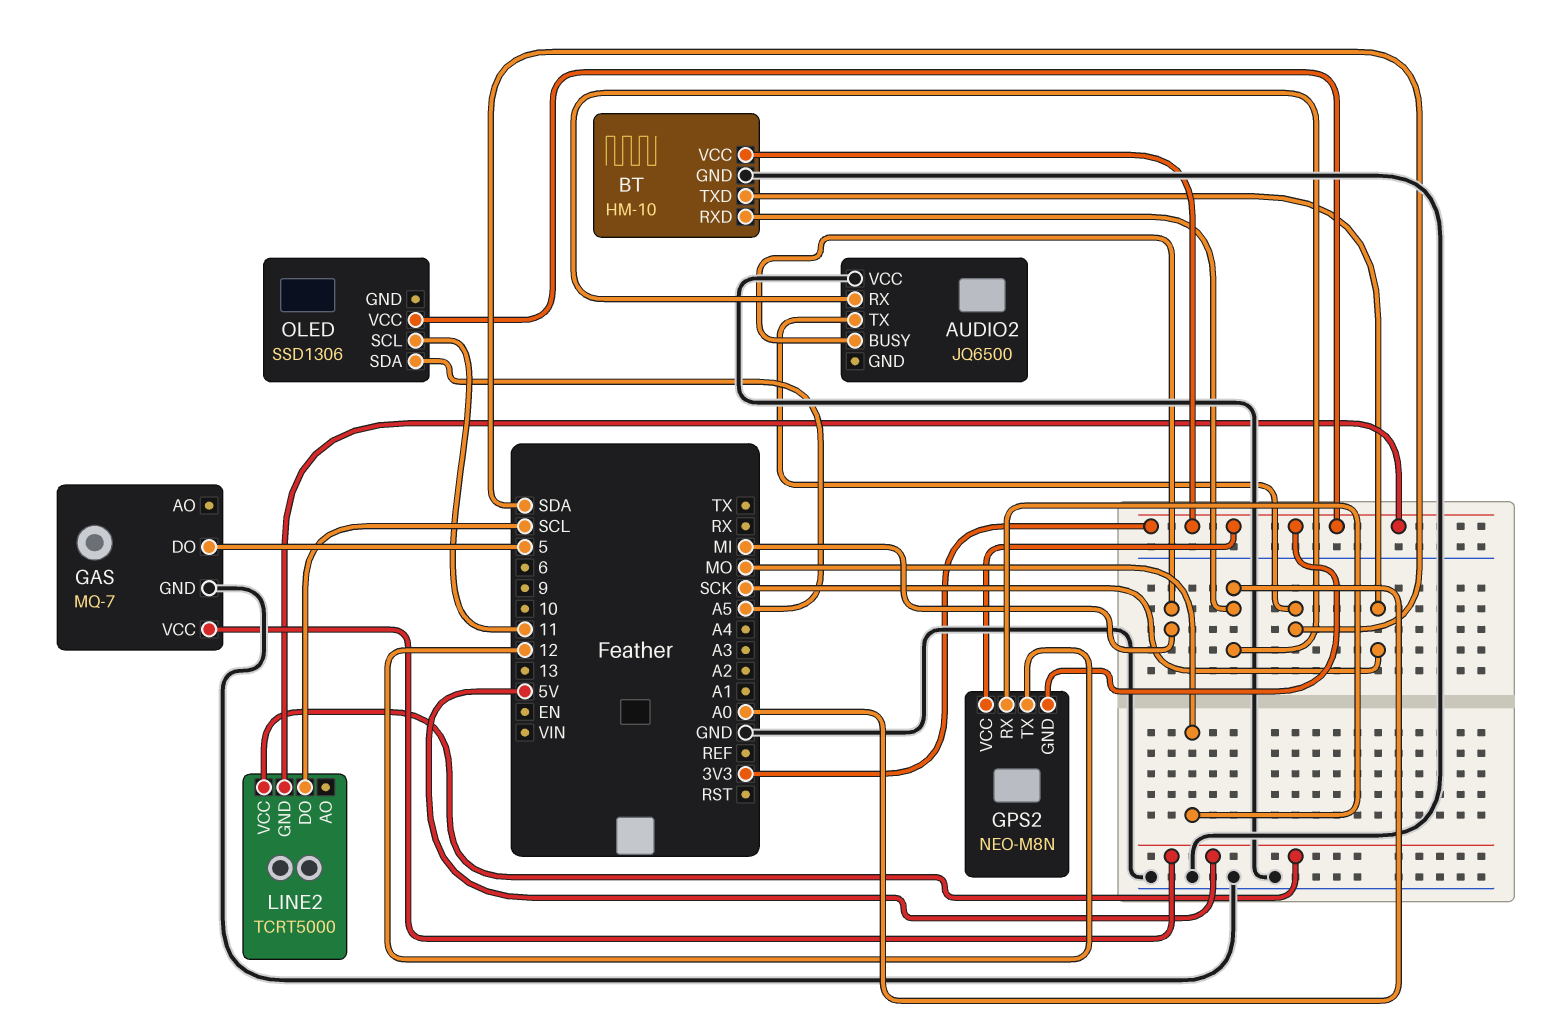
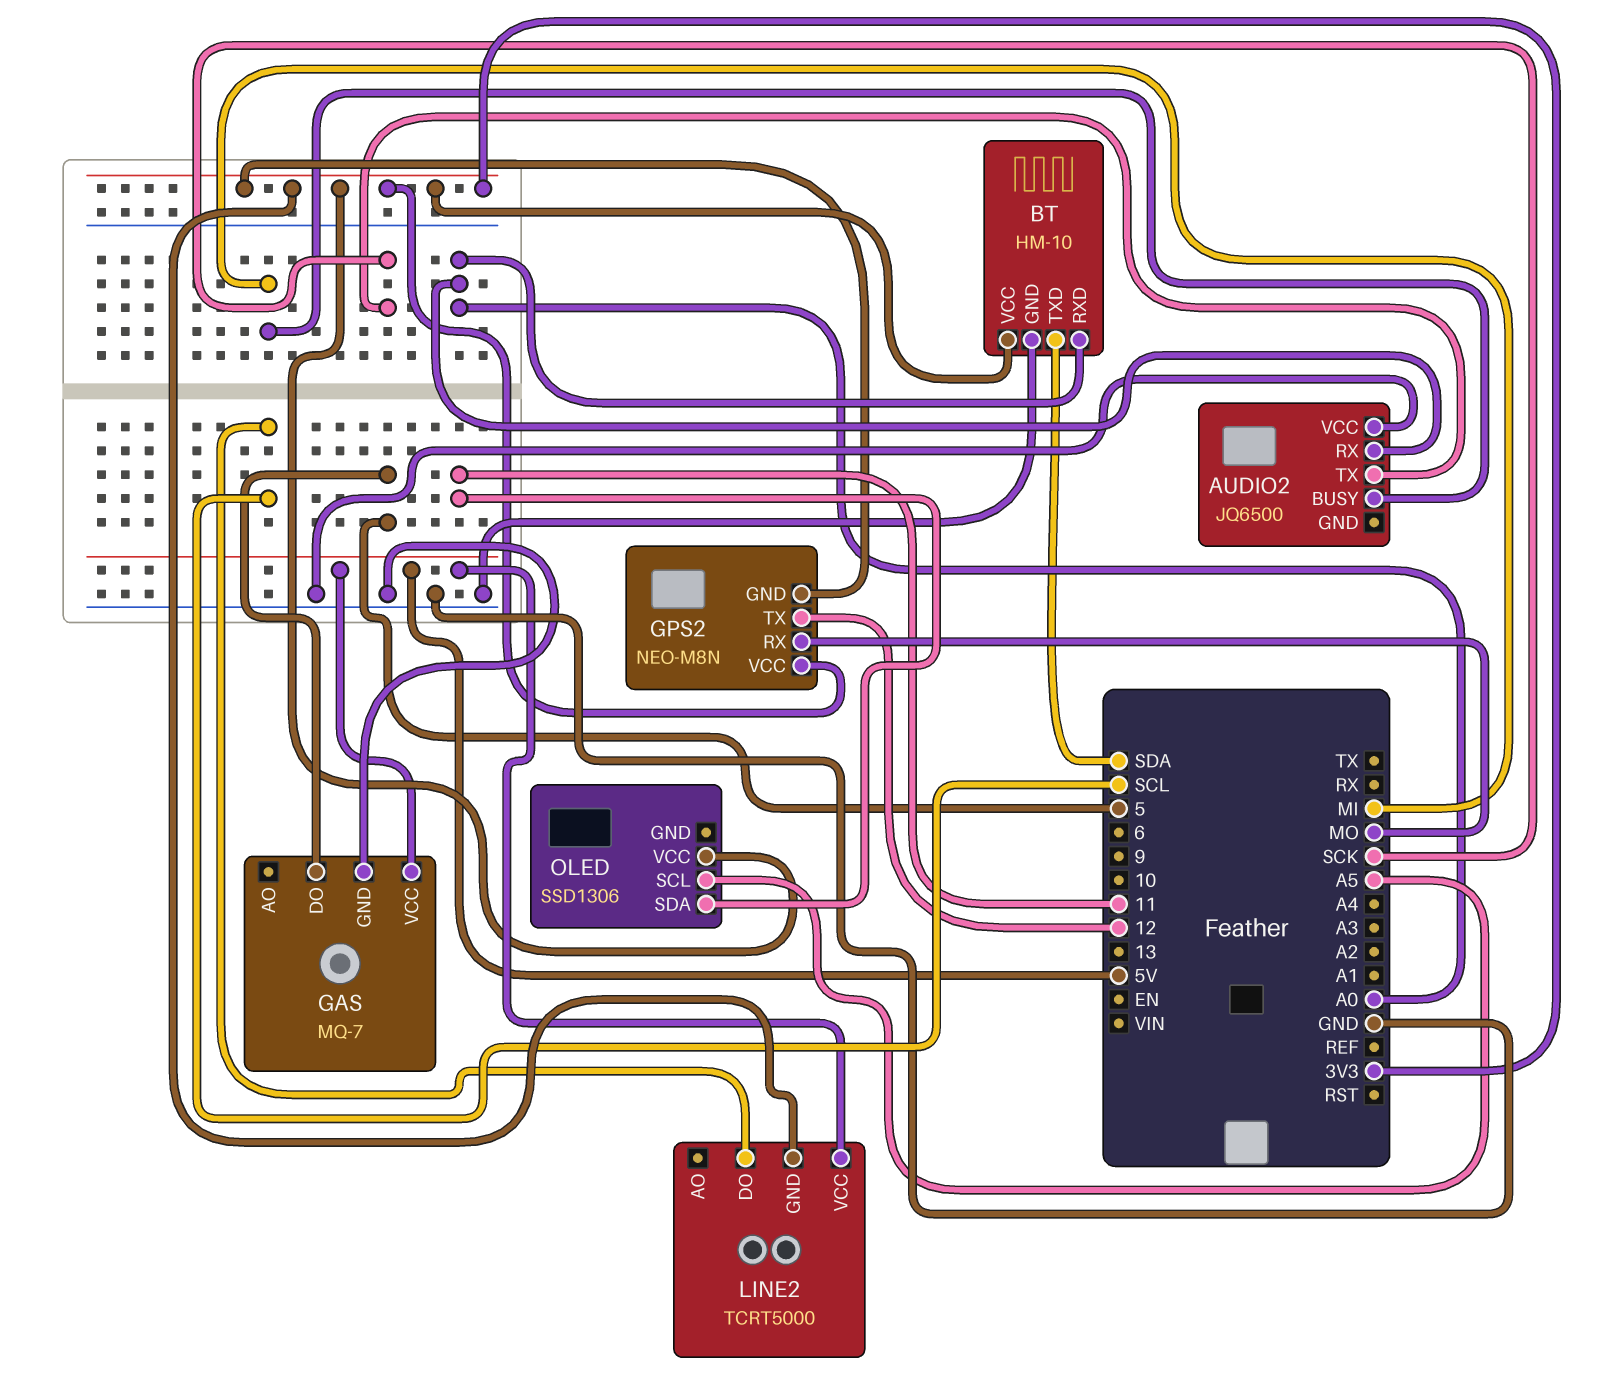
AUDIO2 pin TX: SDA -> SCK
BT pin TXD: SCK -> SDA
OLED pin SCL: 11 -> A5
OLED pin SDA: A5 -> 11

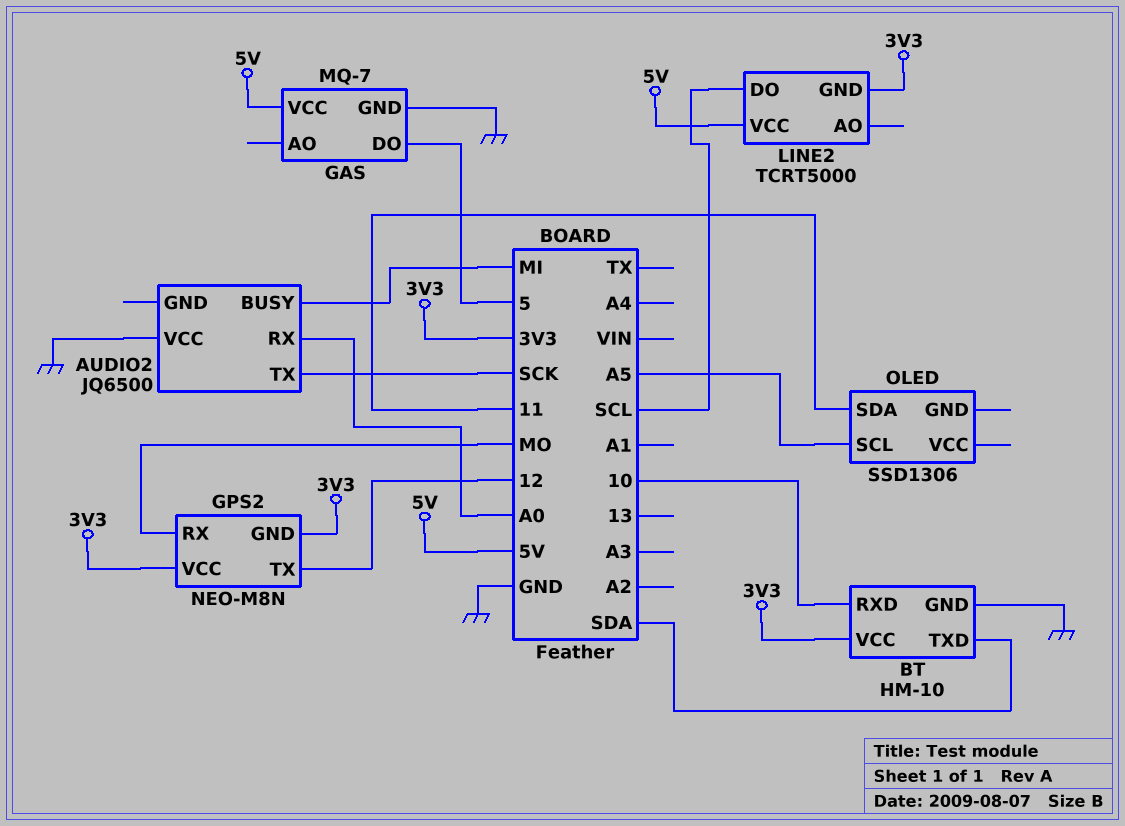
BT pin RXD: A0 -> 10
OLED pin VCC: 3V3 -> none

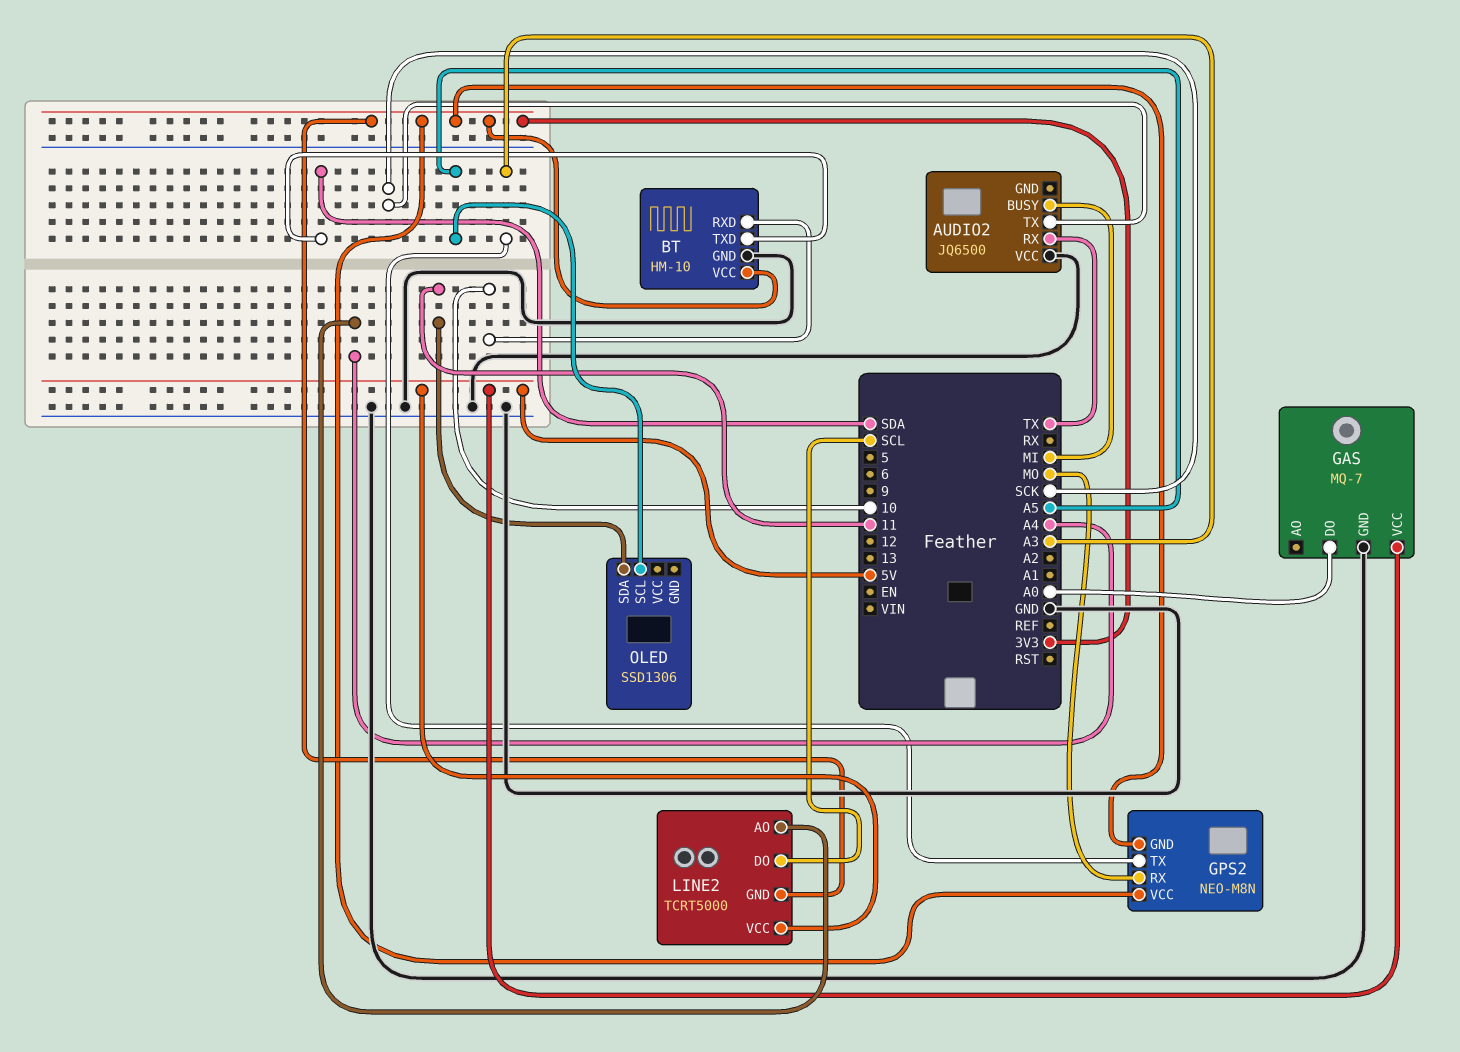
AUDIO2 pin RX: A0 -> TX
GAS pin DO: 5 -> A0
GPS2 pin TX: 12 -> A3
LINE2 pin AO: none -> A4

